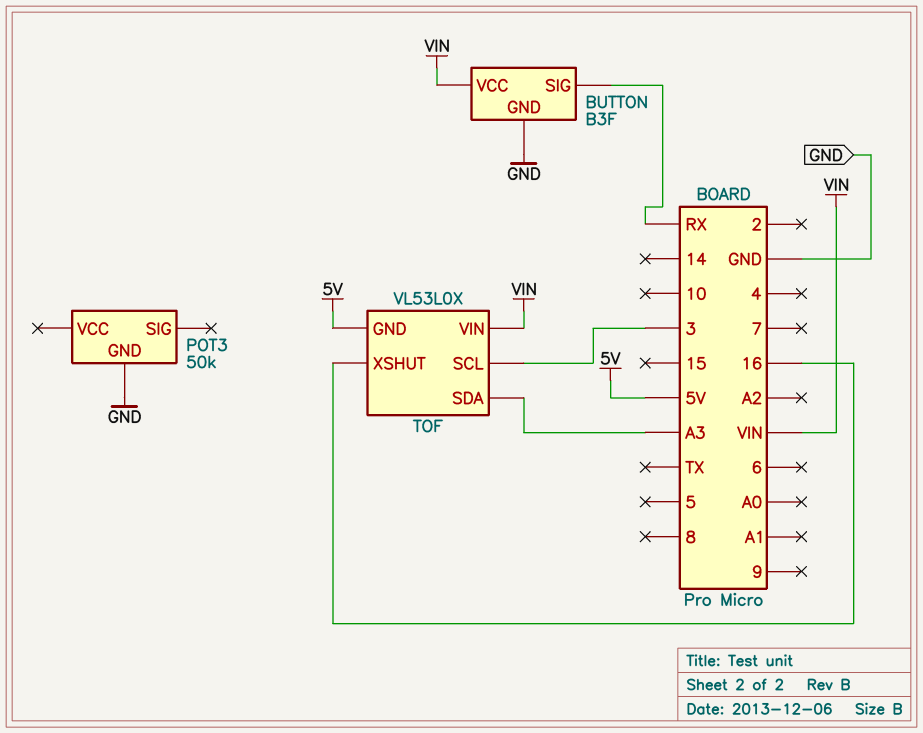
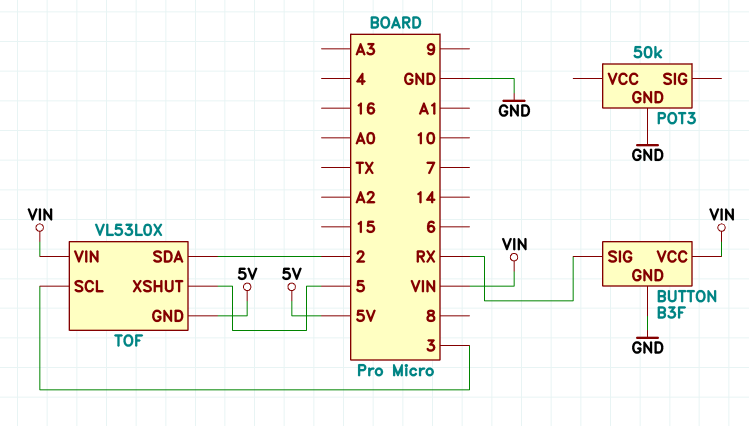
TOF pin SDA: A3 -> 2
TOF pin XSHUT: 16 -> 5

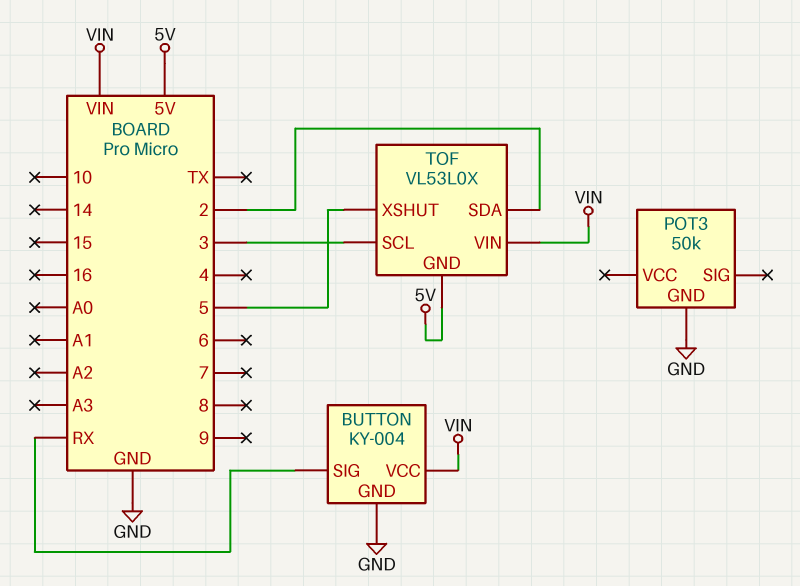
BUTTON: B3F -> KY-004

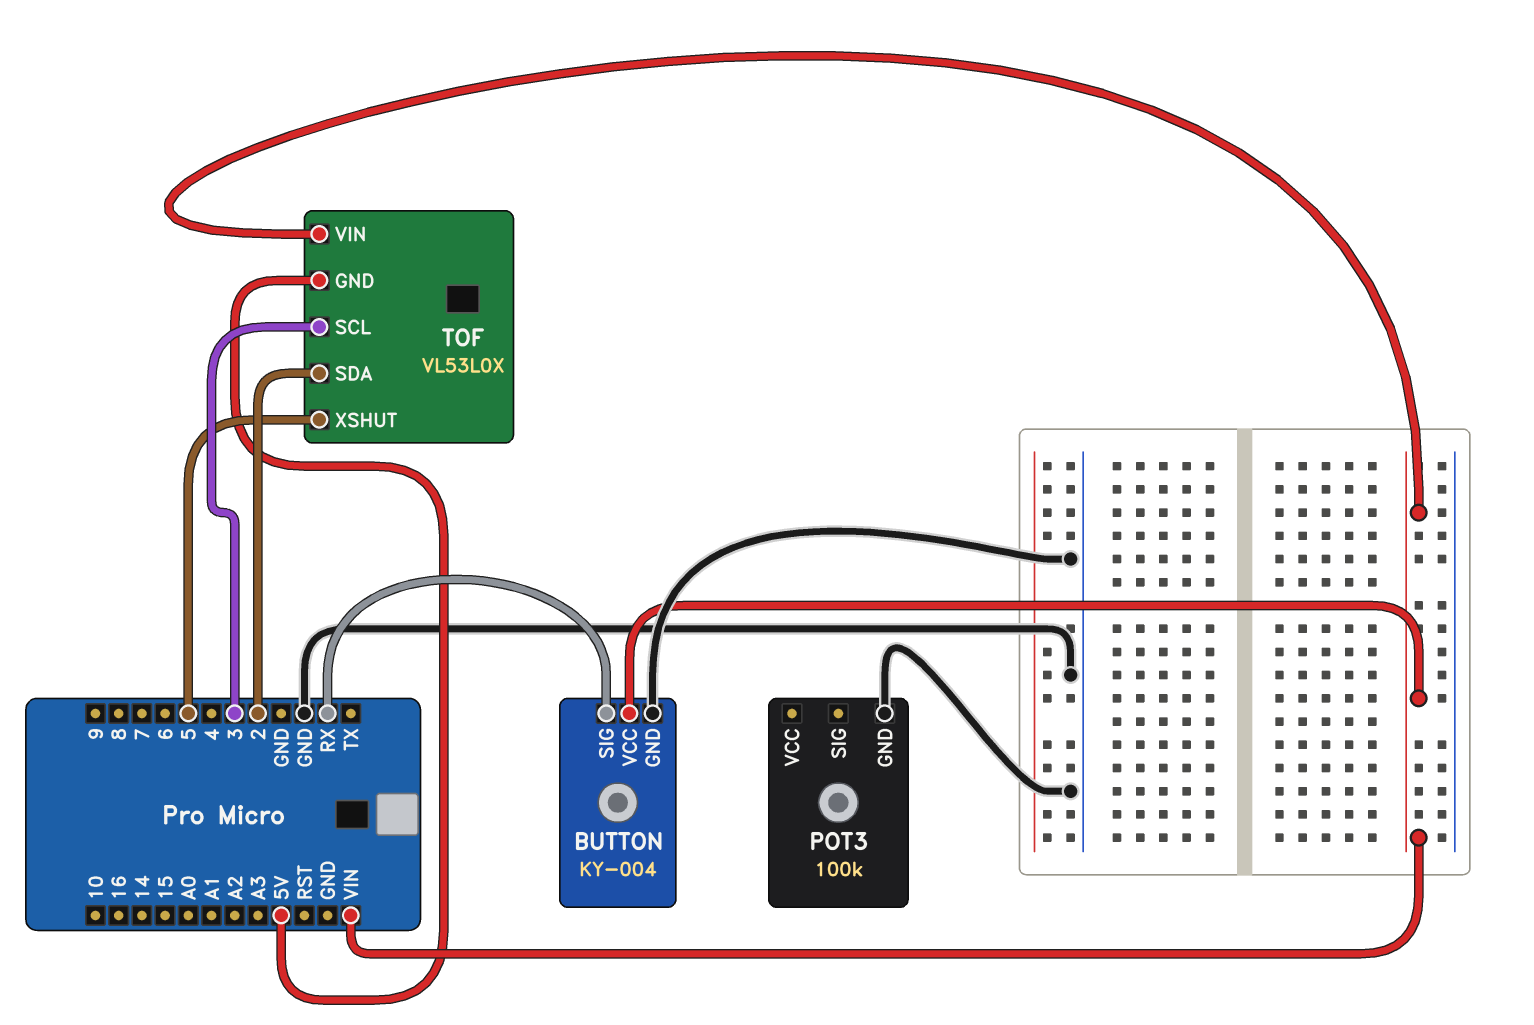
POT3: 50k -> 100k

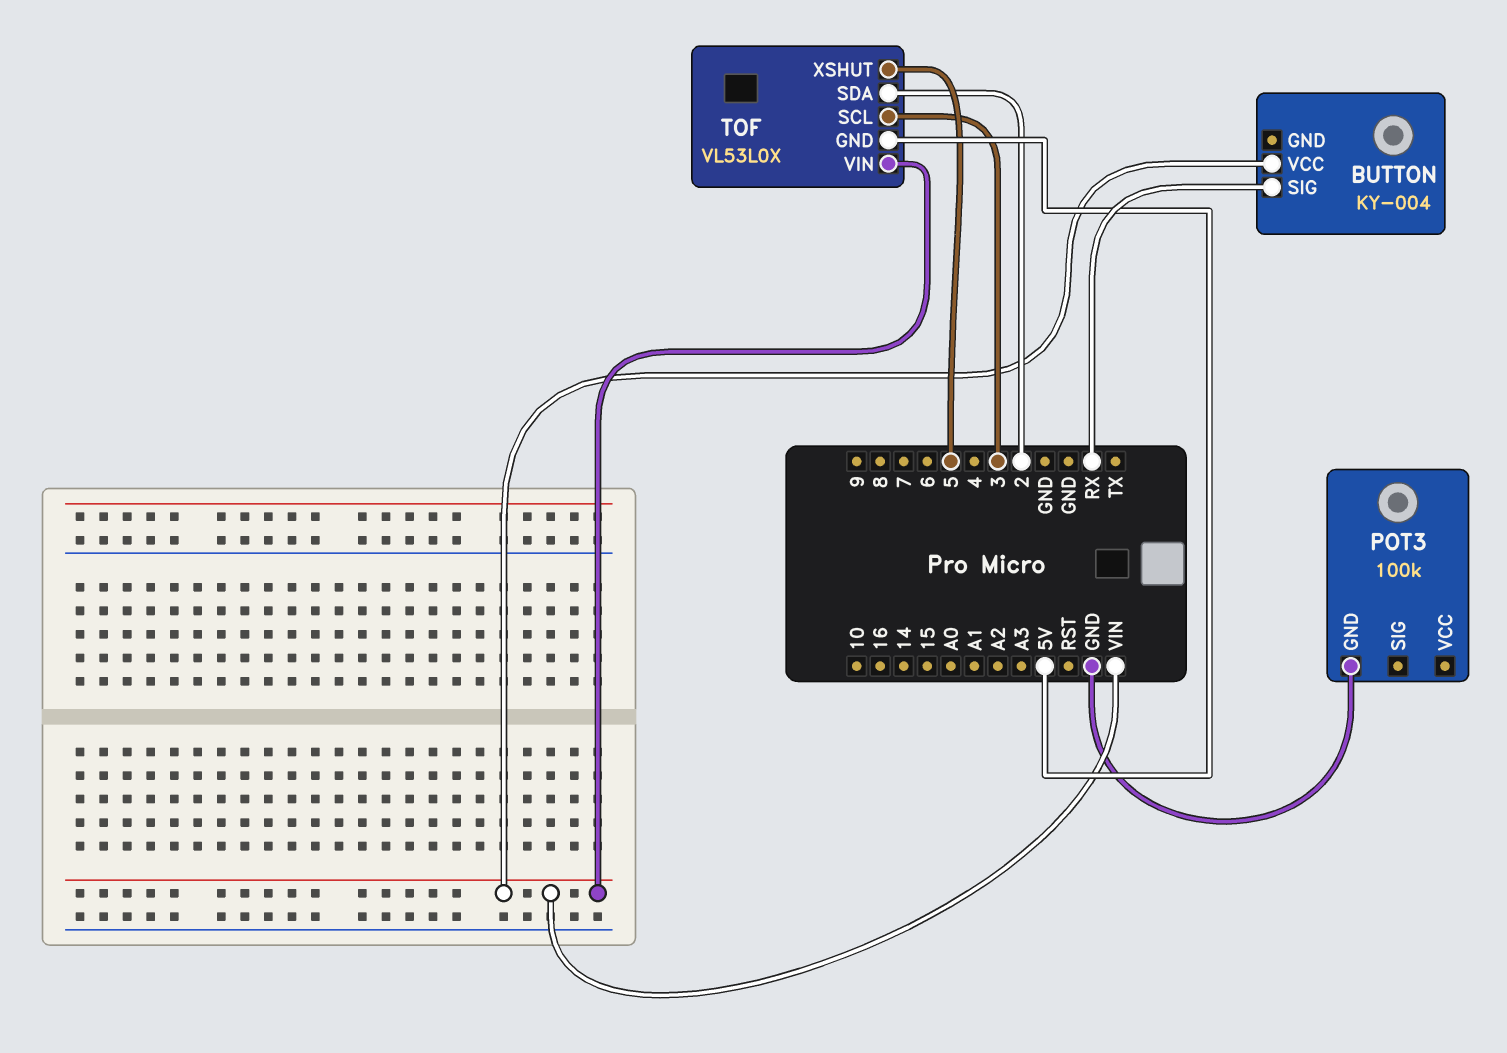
BUTTON pin GND: GND -> none

